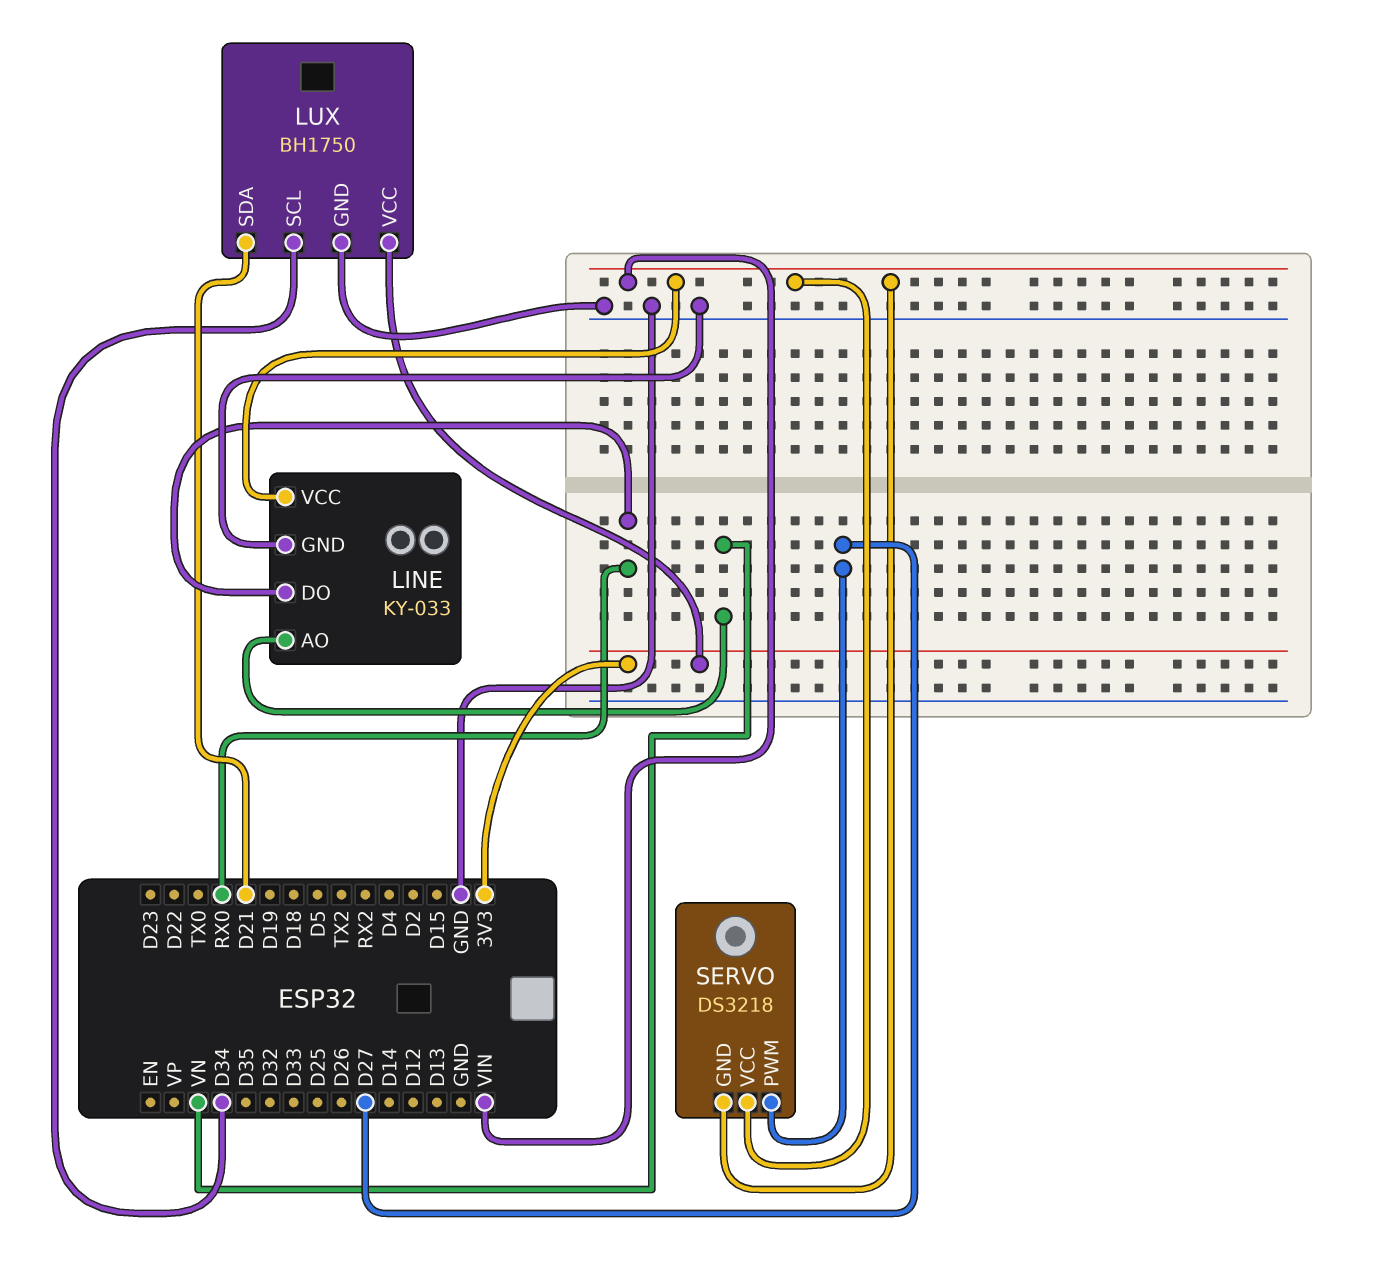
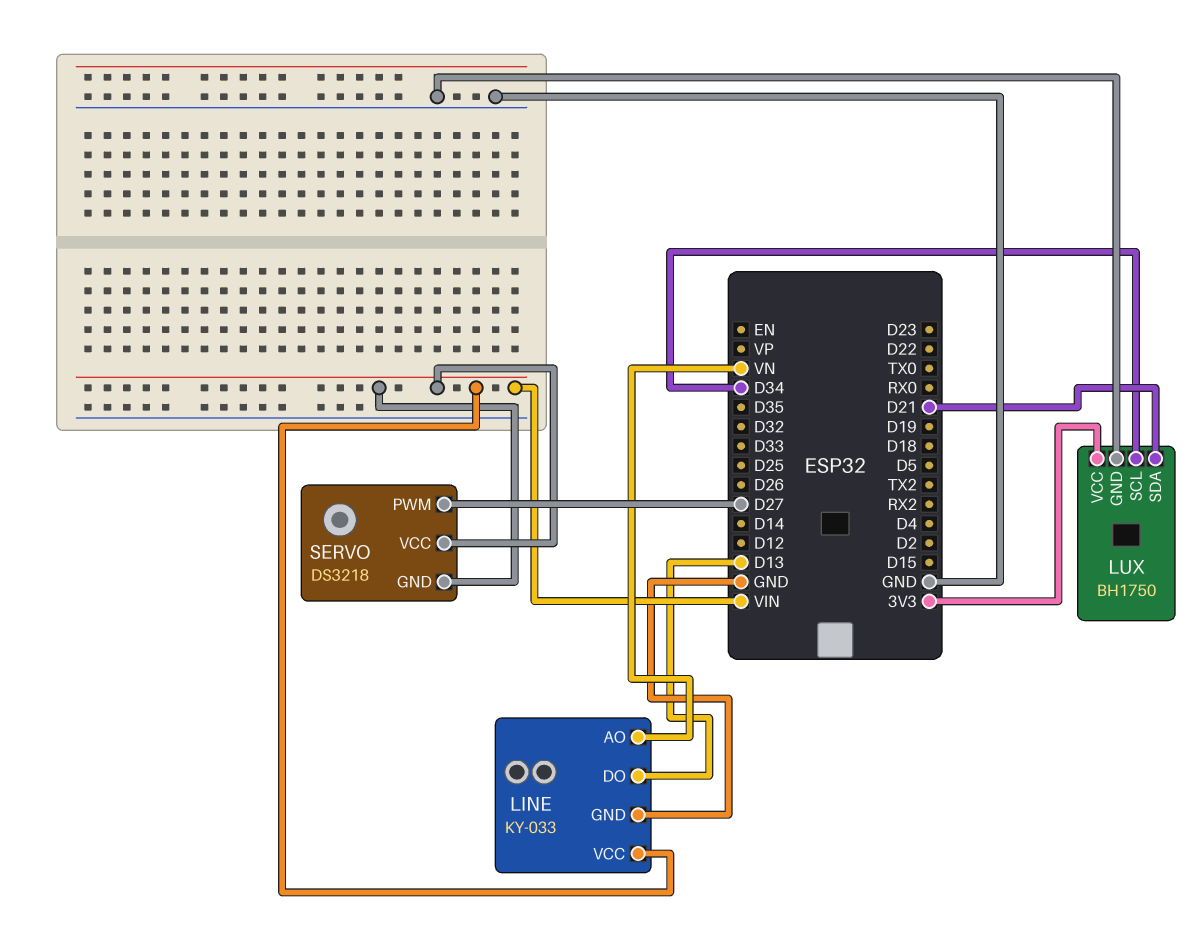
LINE pin DO: RX0 -> D13

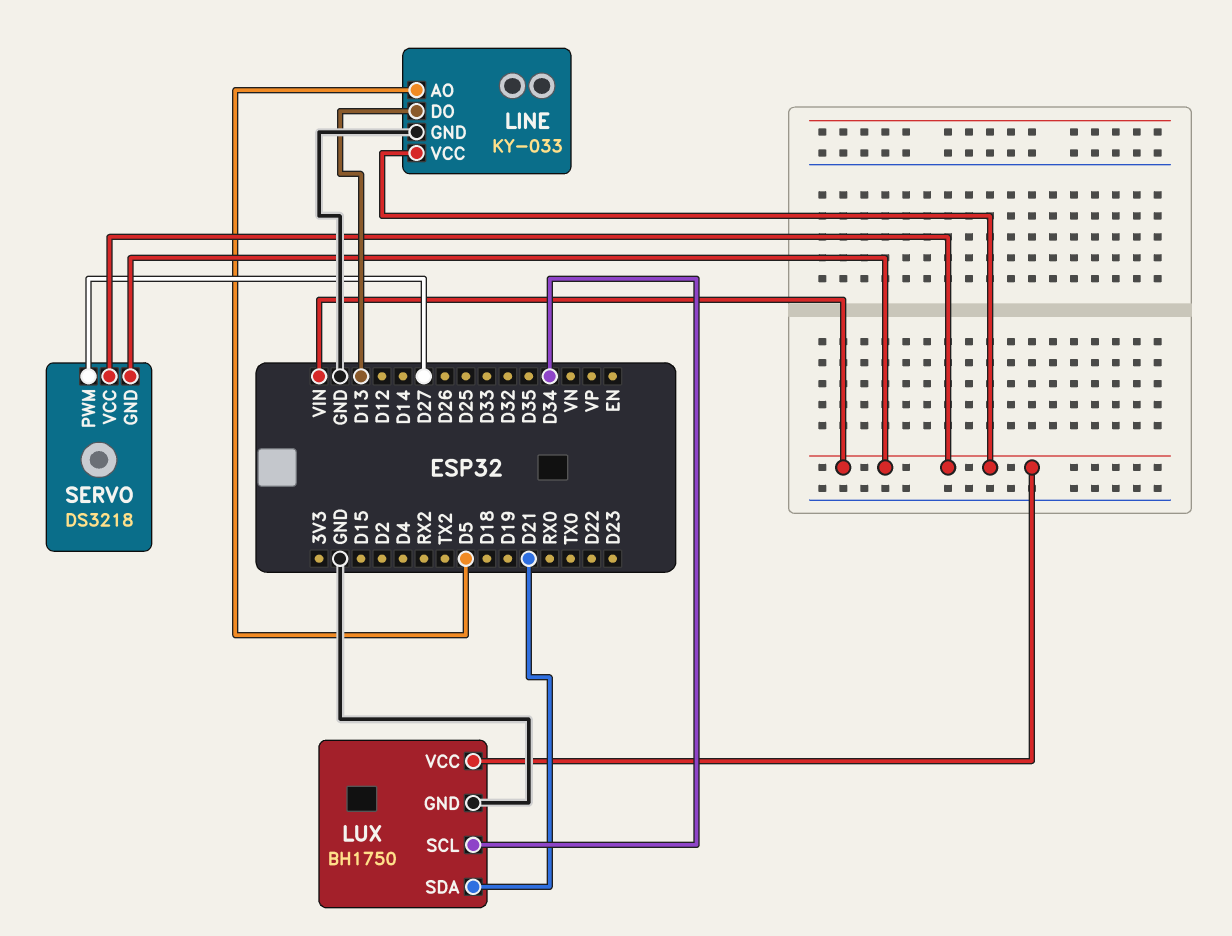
LINE pin AO: VN -> D5
LUX pin VCC: 3V3 -> VIN

